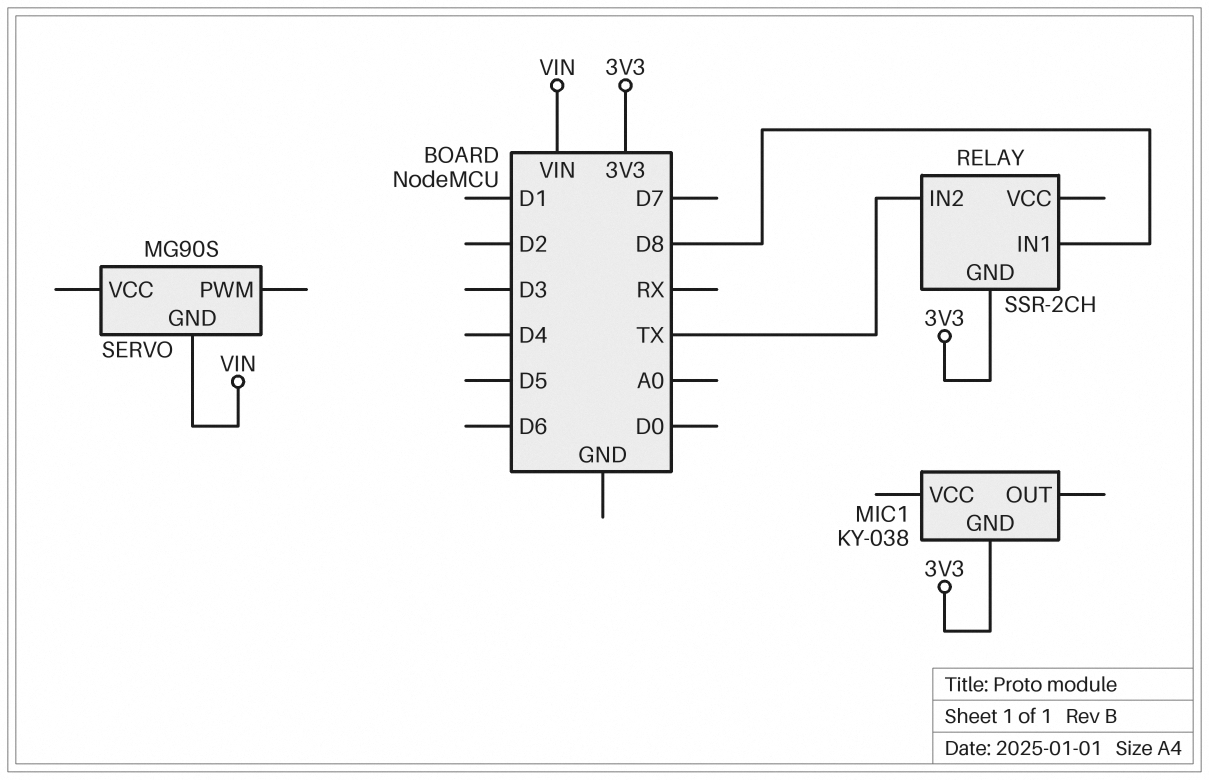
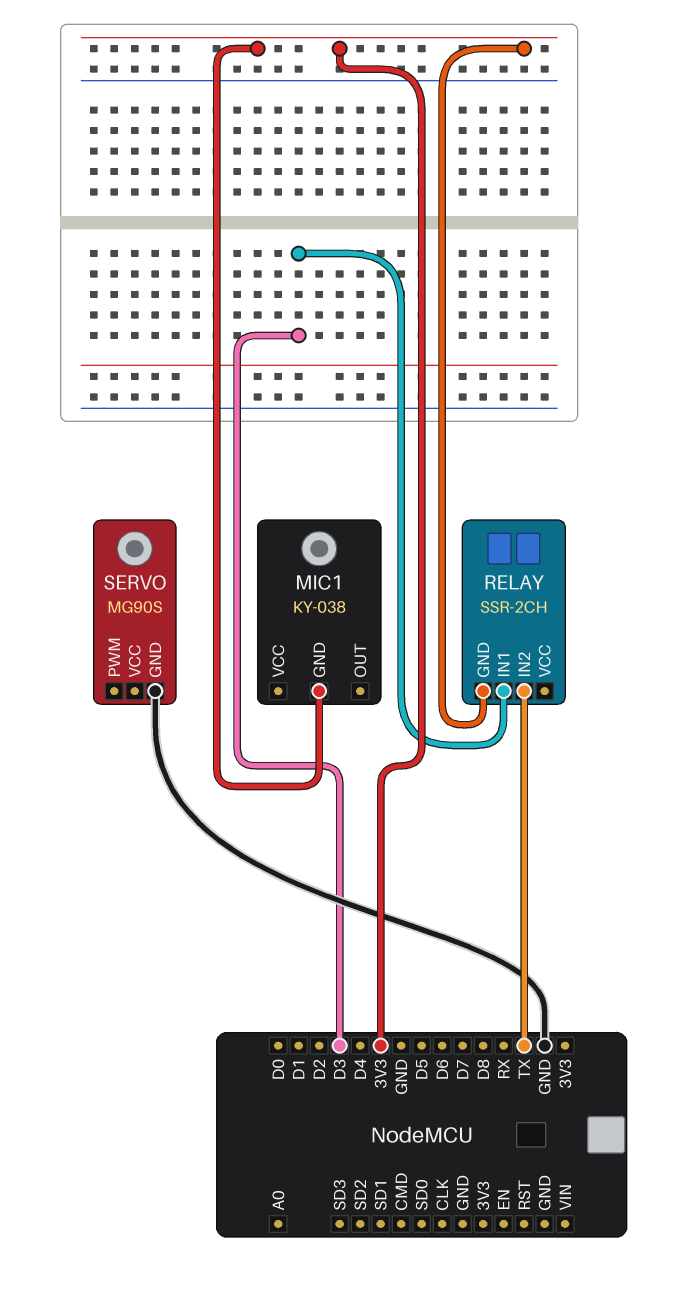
RELAY pin IN1: D8 -> D3
SERVO pin GND: VIN -> GND

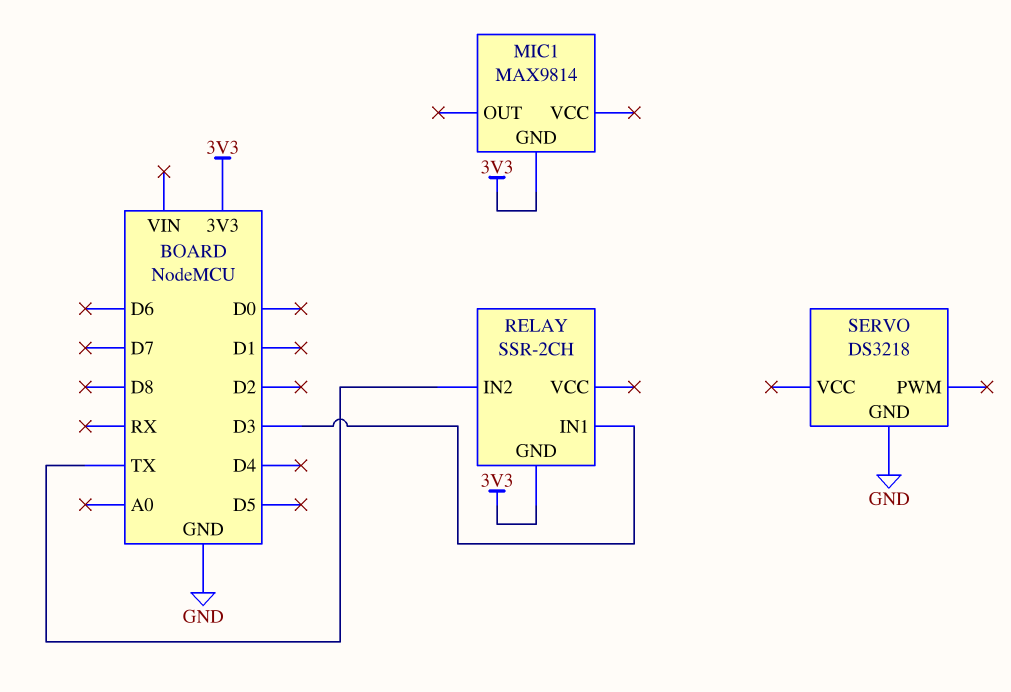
MIC1: KY-038 -> MAX9814
SERVO: MG90S -> DS3218

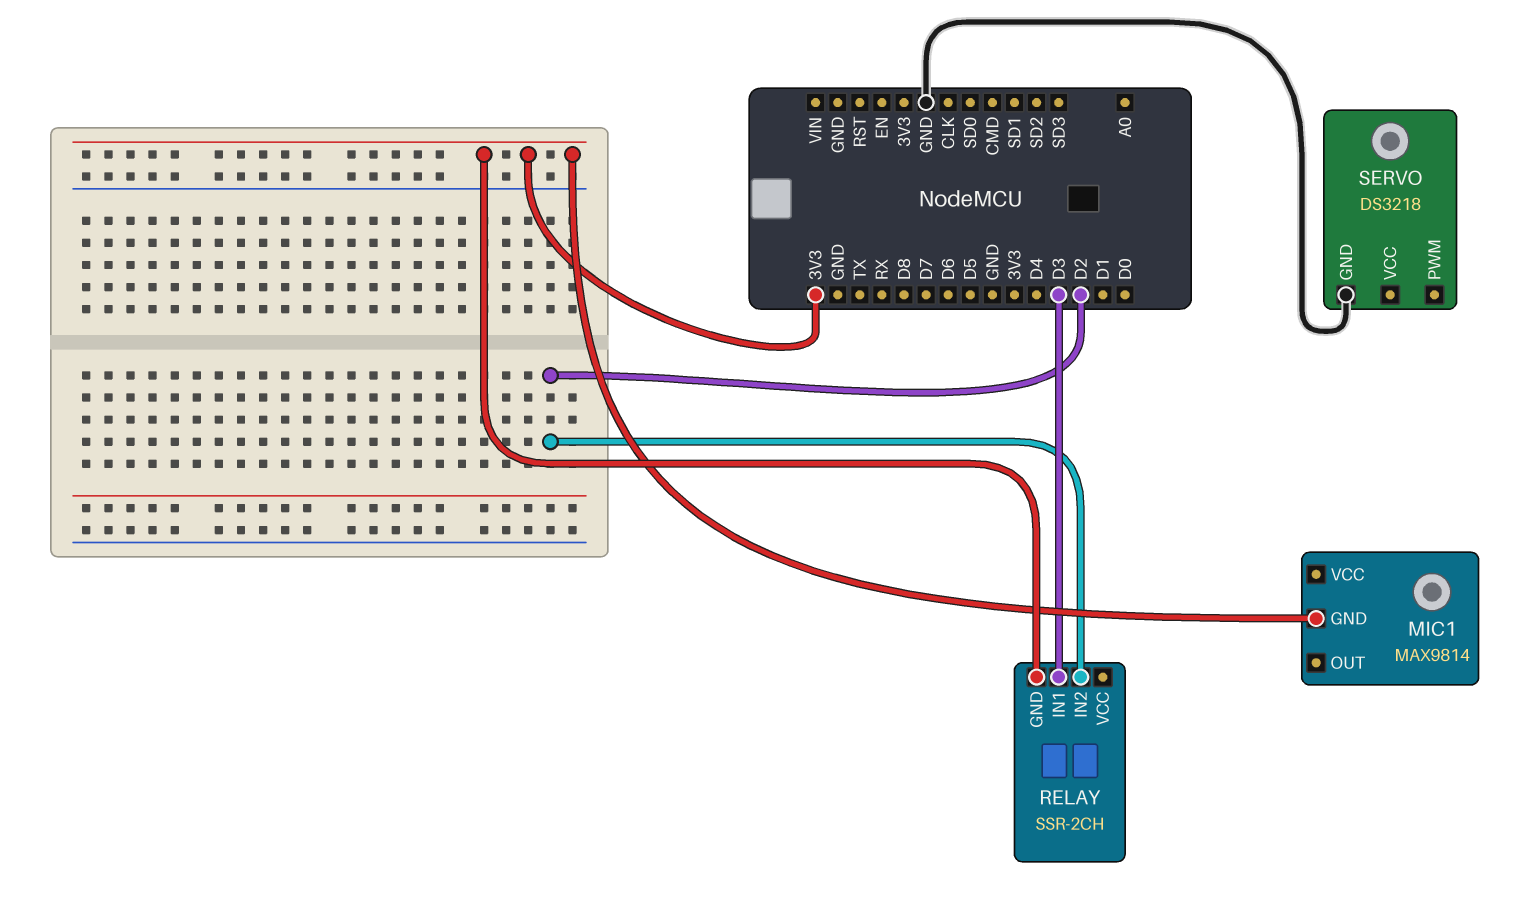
RELAY pin IN2: TX -> D2

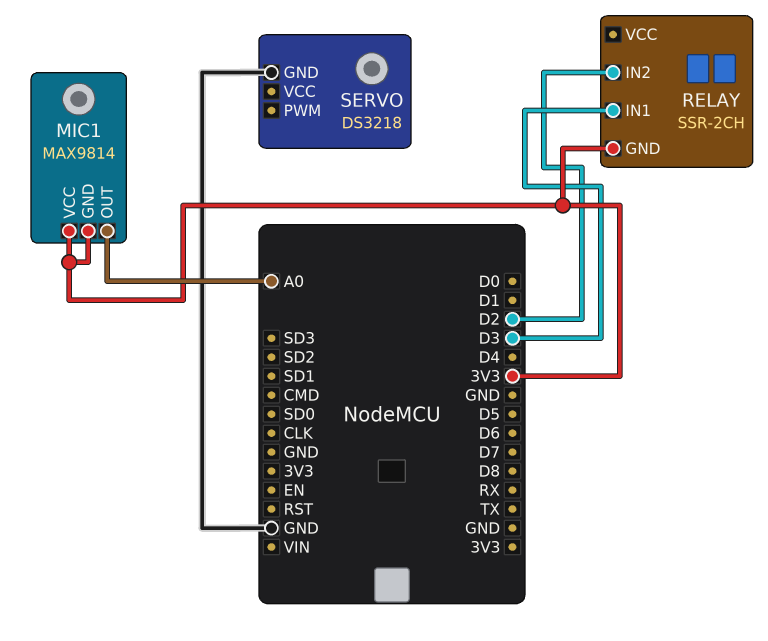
MIC1 pin OUT: none -> A0
MIC1 pin VCC: none -> 3V3

